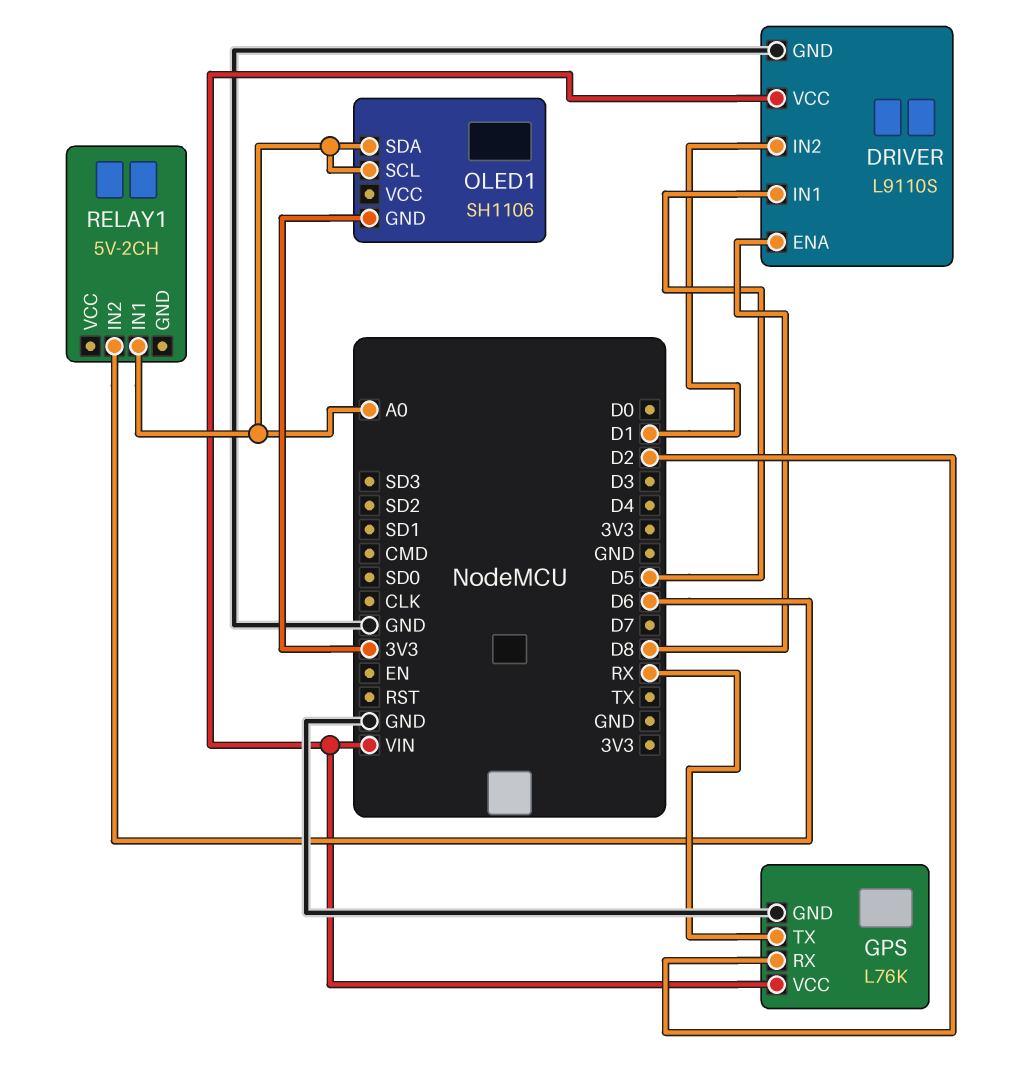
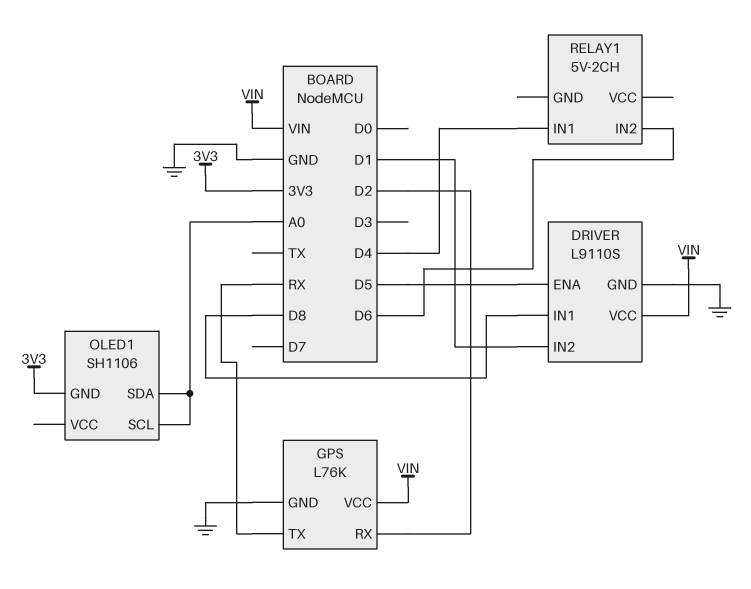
DRIVER pin ENA: D8 -> D5
DRIVER pin IN1: D5 -> D8
RELAY1 pin IN1: A0 -> D4

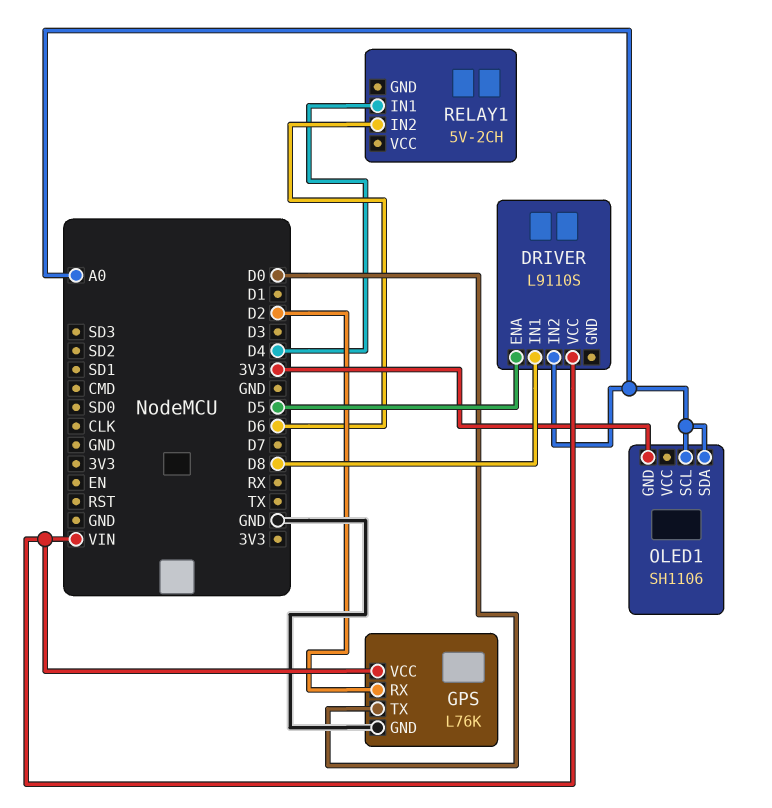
DRIVER pin GND: GND -> none
DRIVER pin IN2: D1 -> A0
GPS pin TX: RX -> D0

